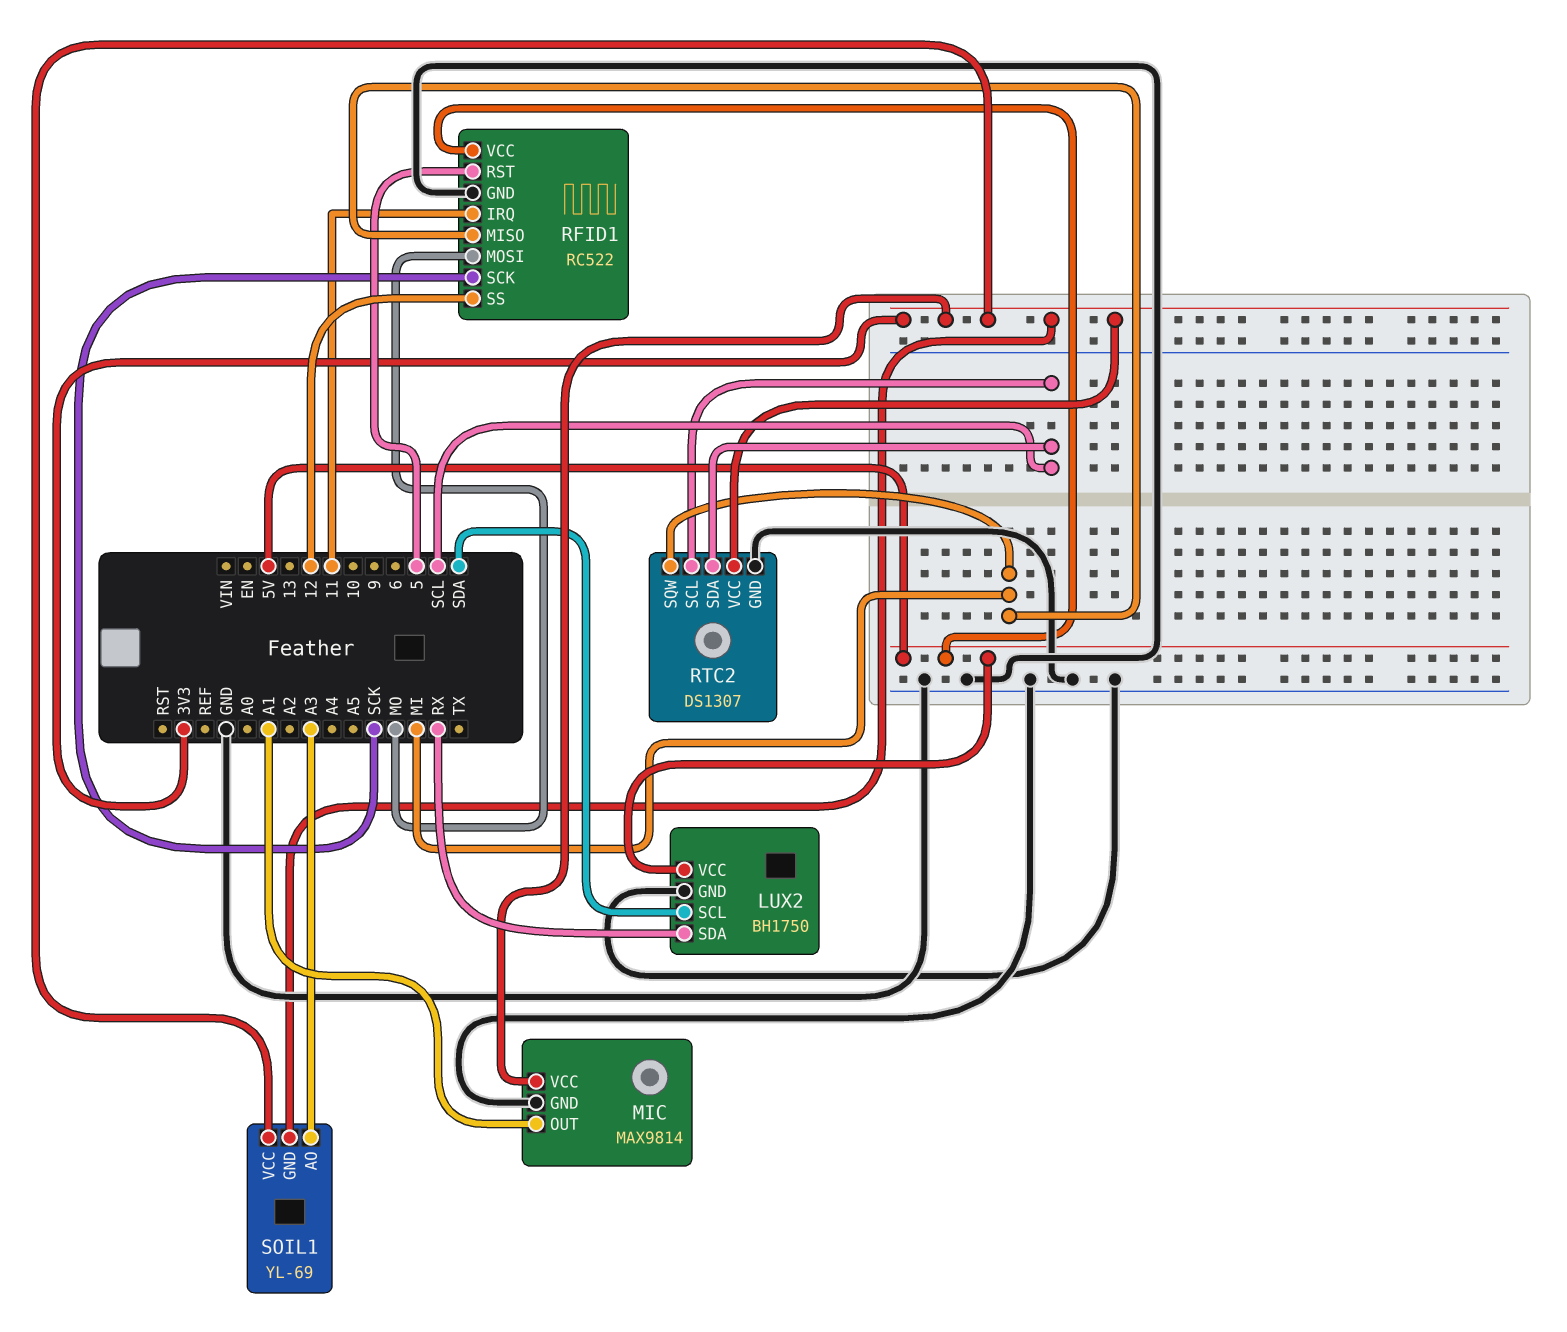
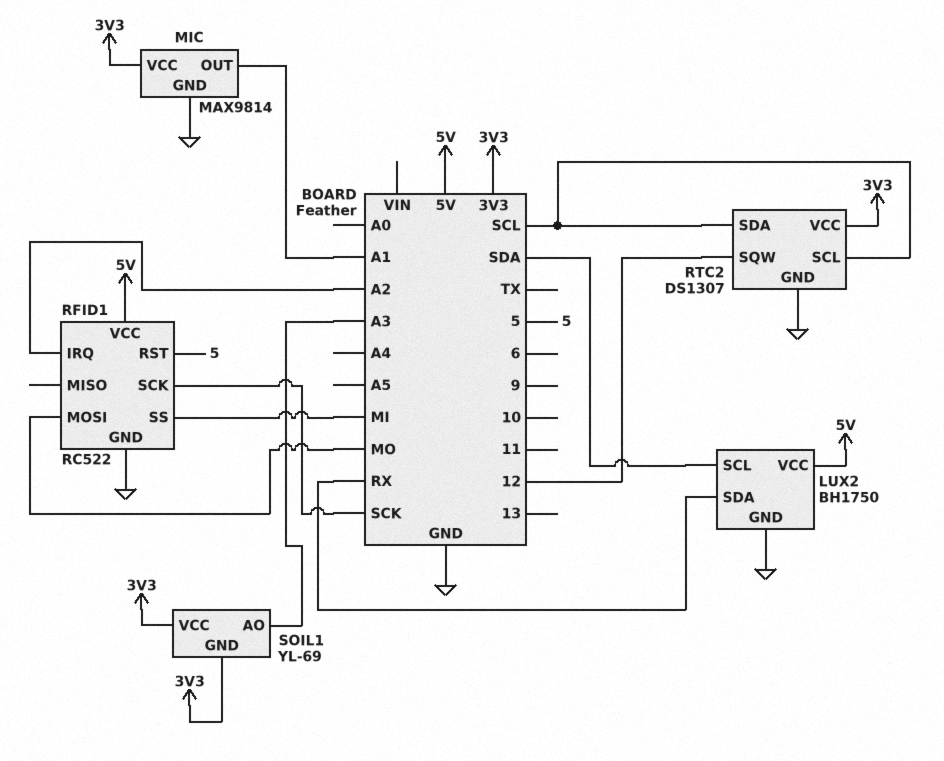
RFID1 pin IRQ: 11 -> A2
RFID1 pin MISO: MI -> none
RFID1 pin SS: 12 -> MI
RTC2 pin SQW: MI -> 12

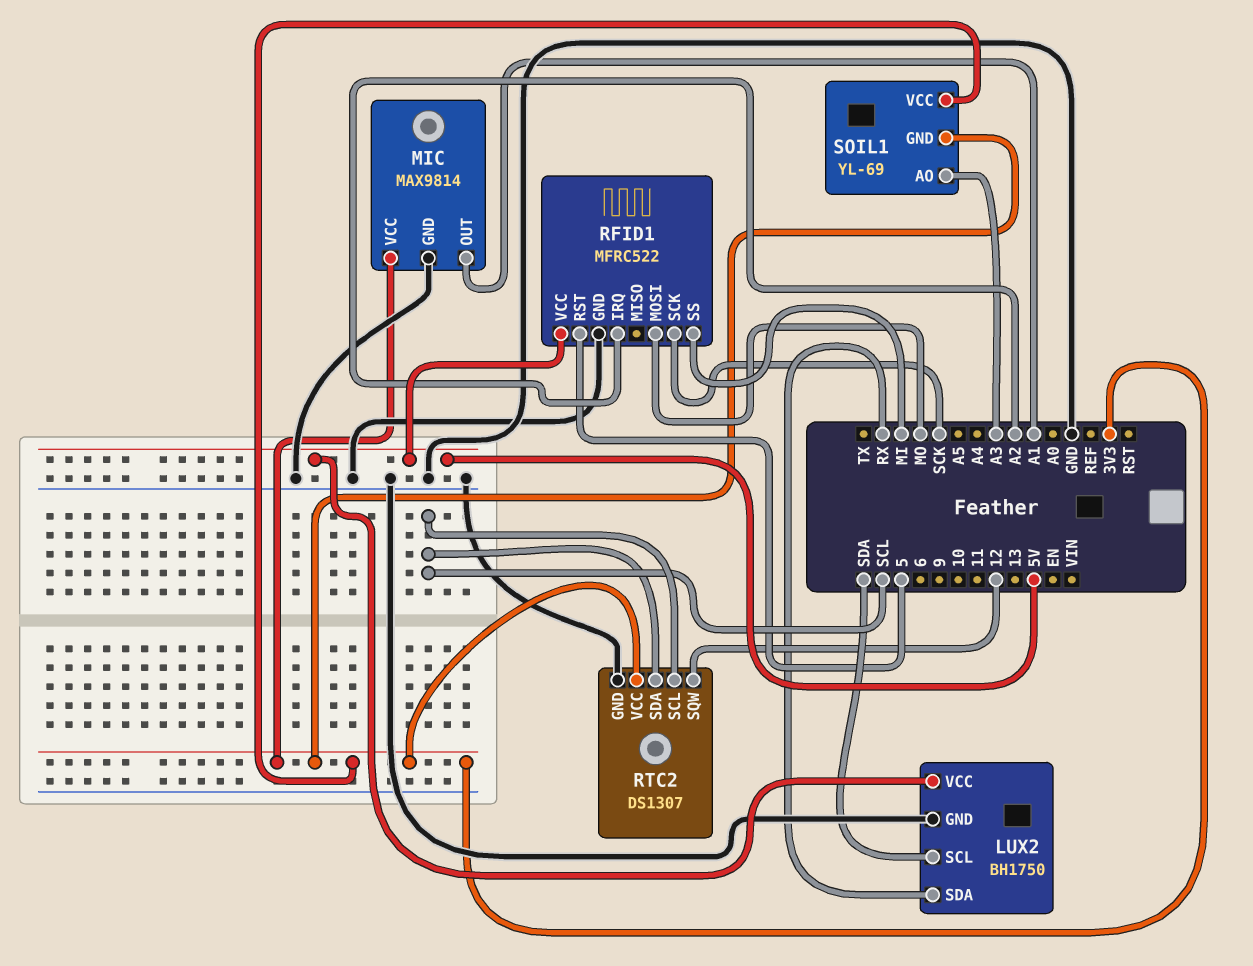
RFID1: RC522 -> MFRC522

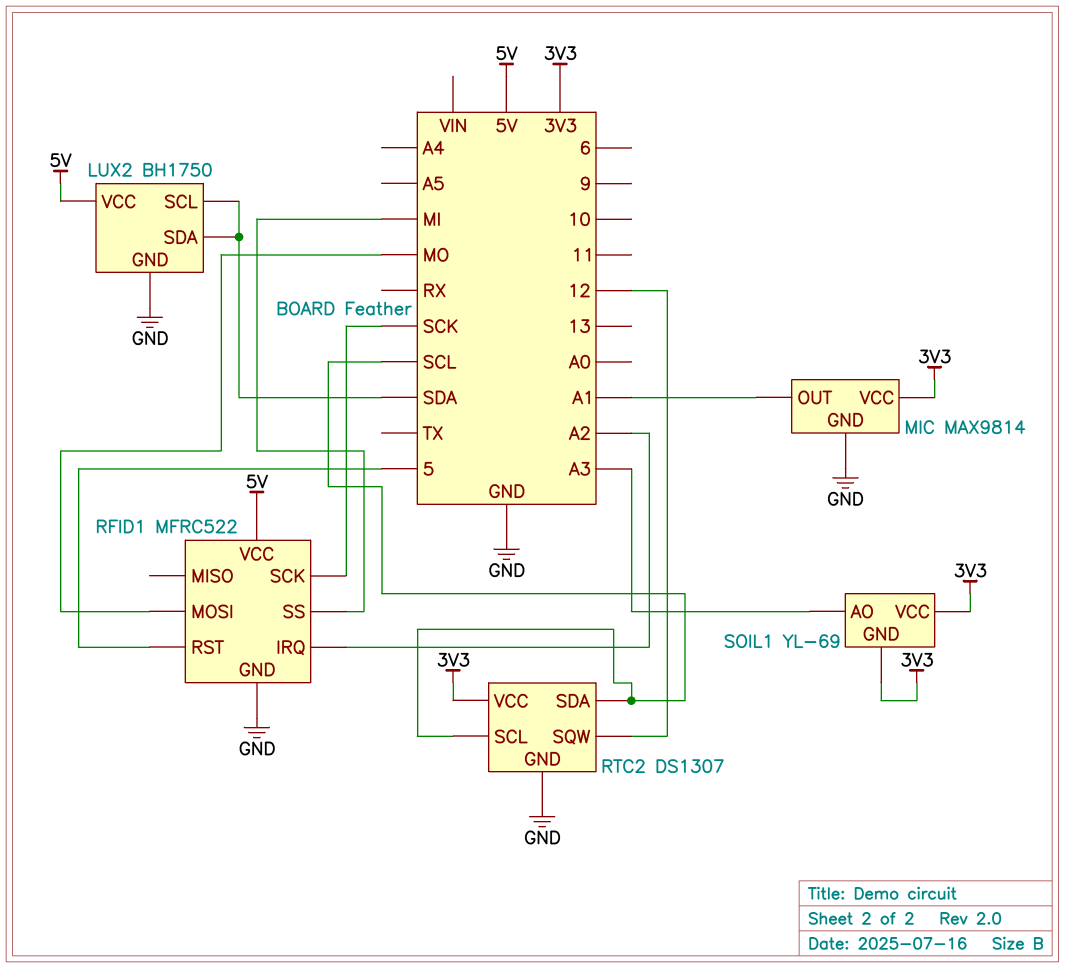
LUX2 pin SDA: RX -> SDA

